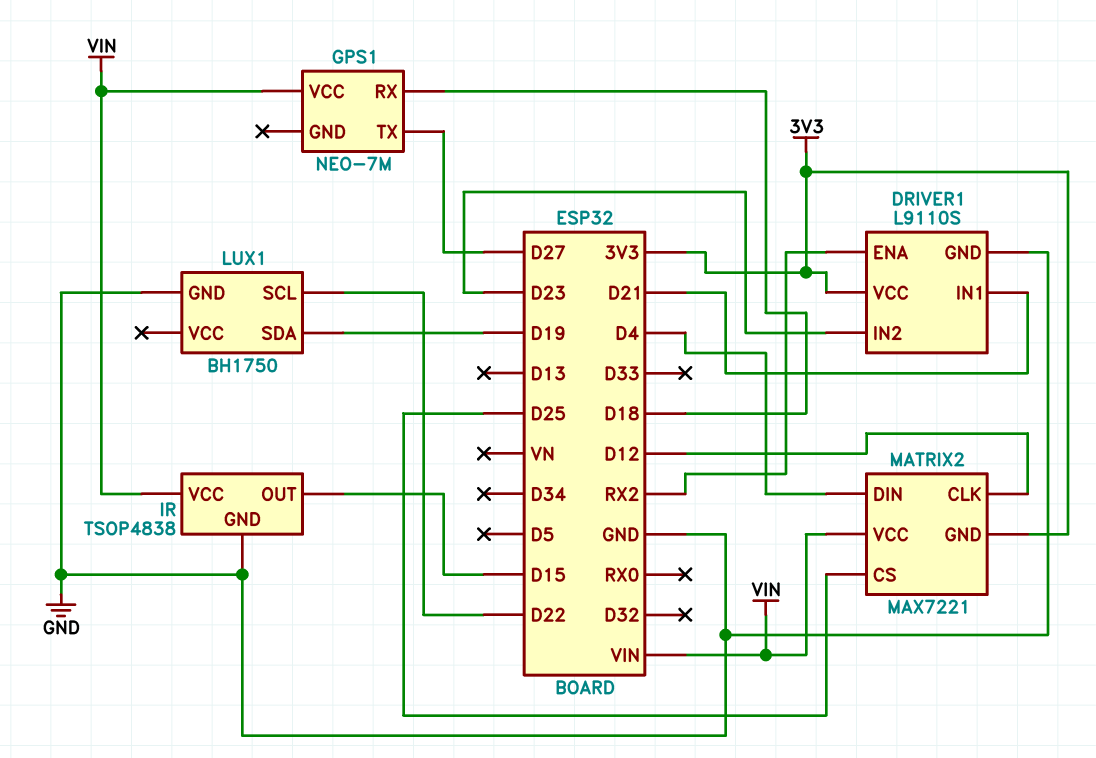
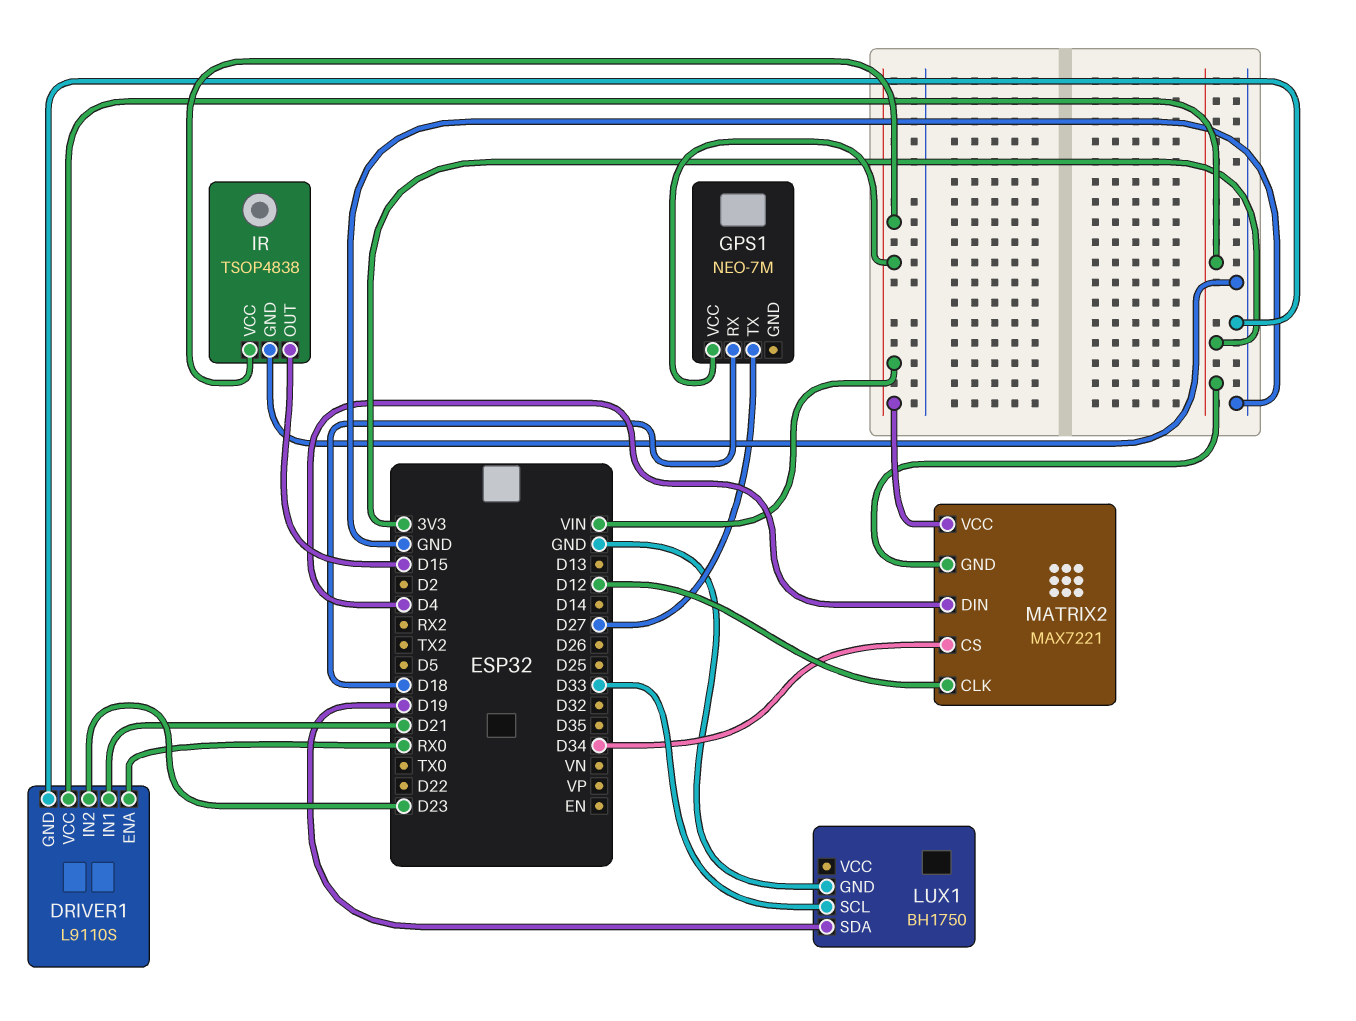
DRIVER1 pin ENA: RX2 -> RX0
LUX1 pin SCL: D22 -> D33
MATRIX2 pin CS: D25 -> D34

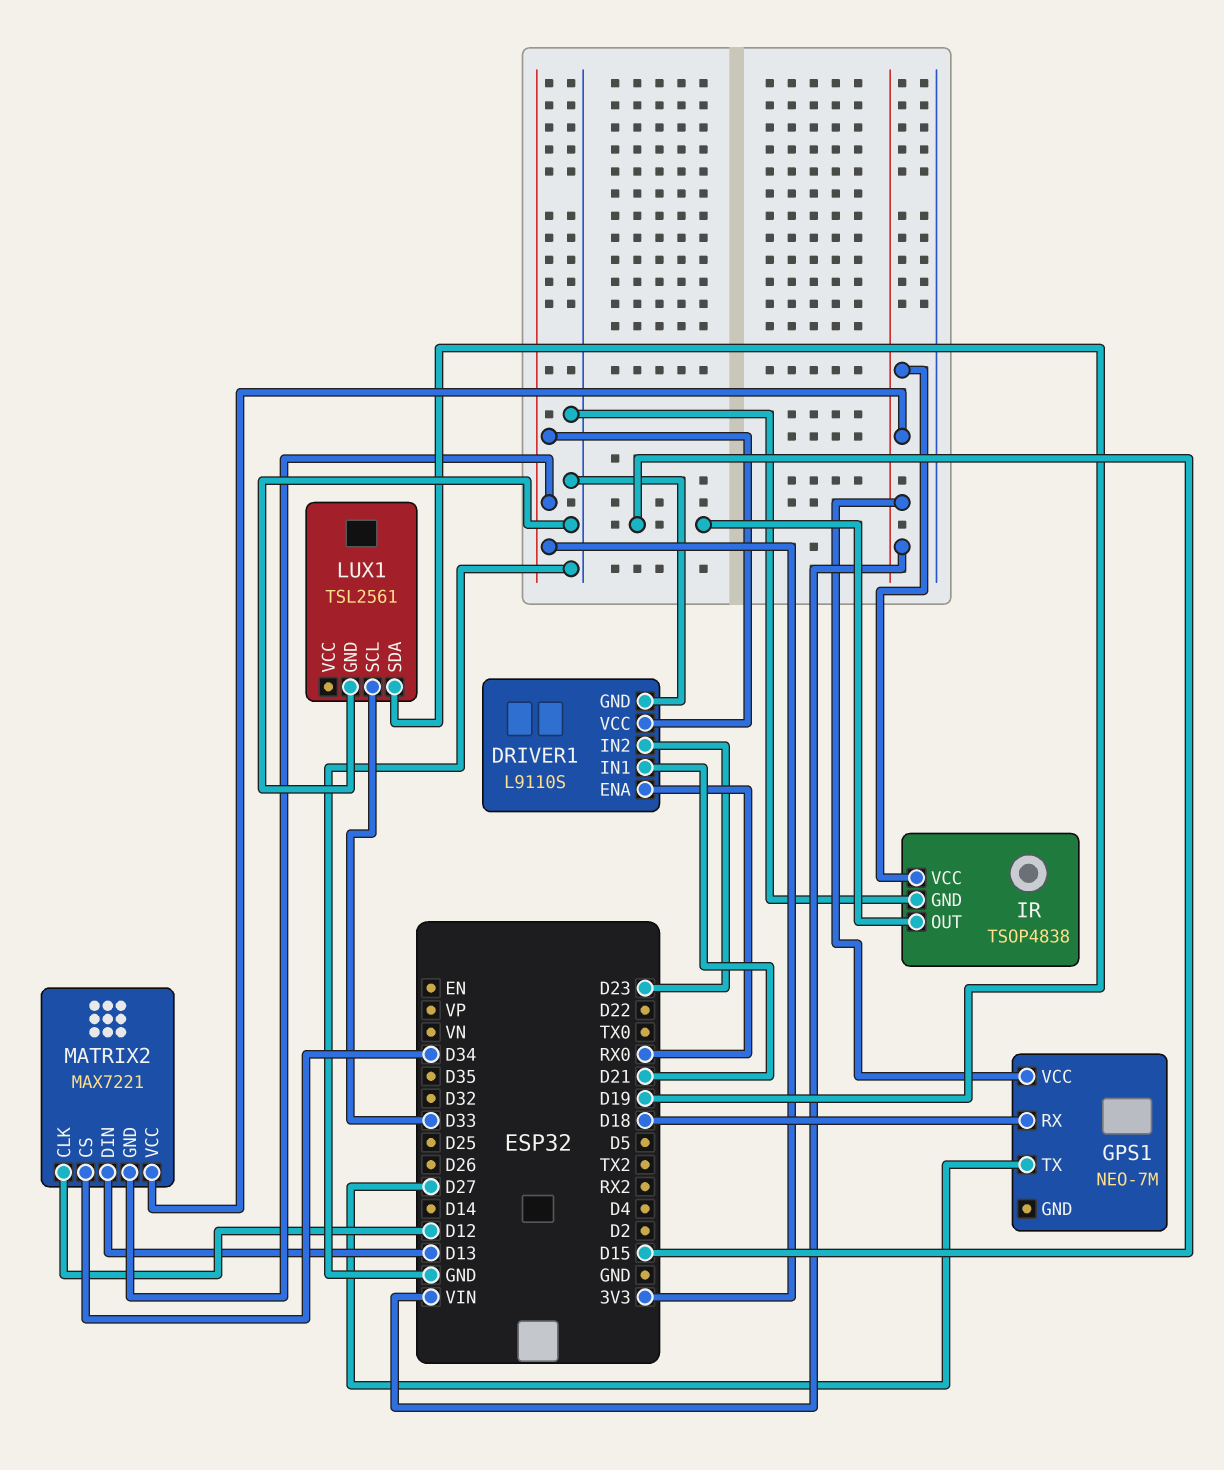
LUX1: BH1750 -> TSL2561
MATRIX2 pin DIN: D4 -> D13

